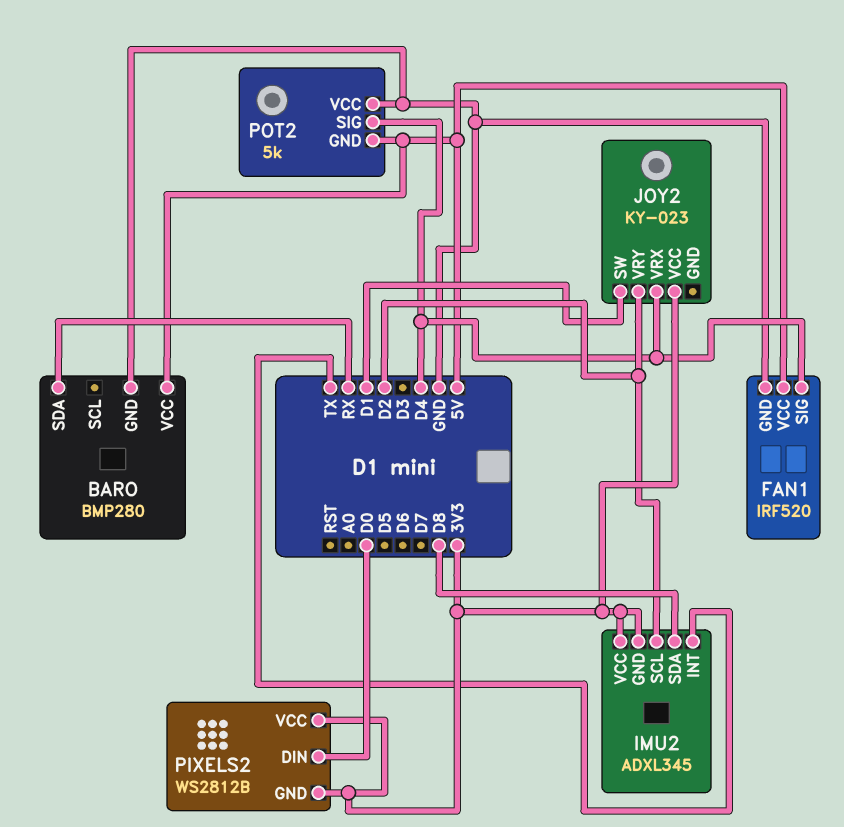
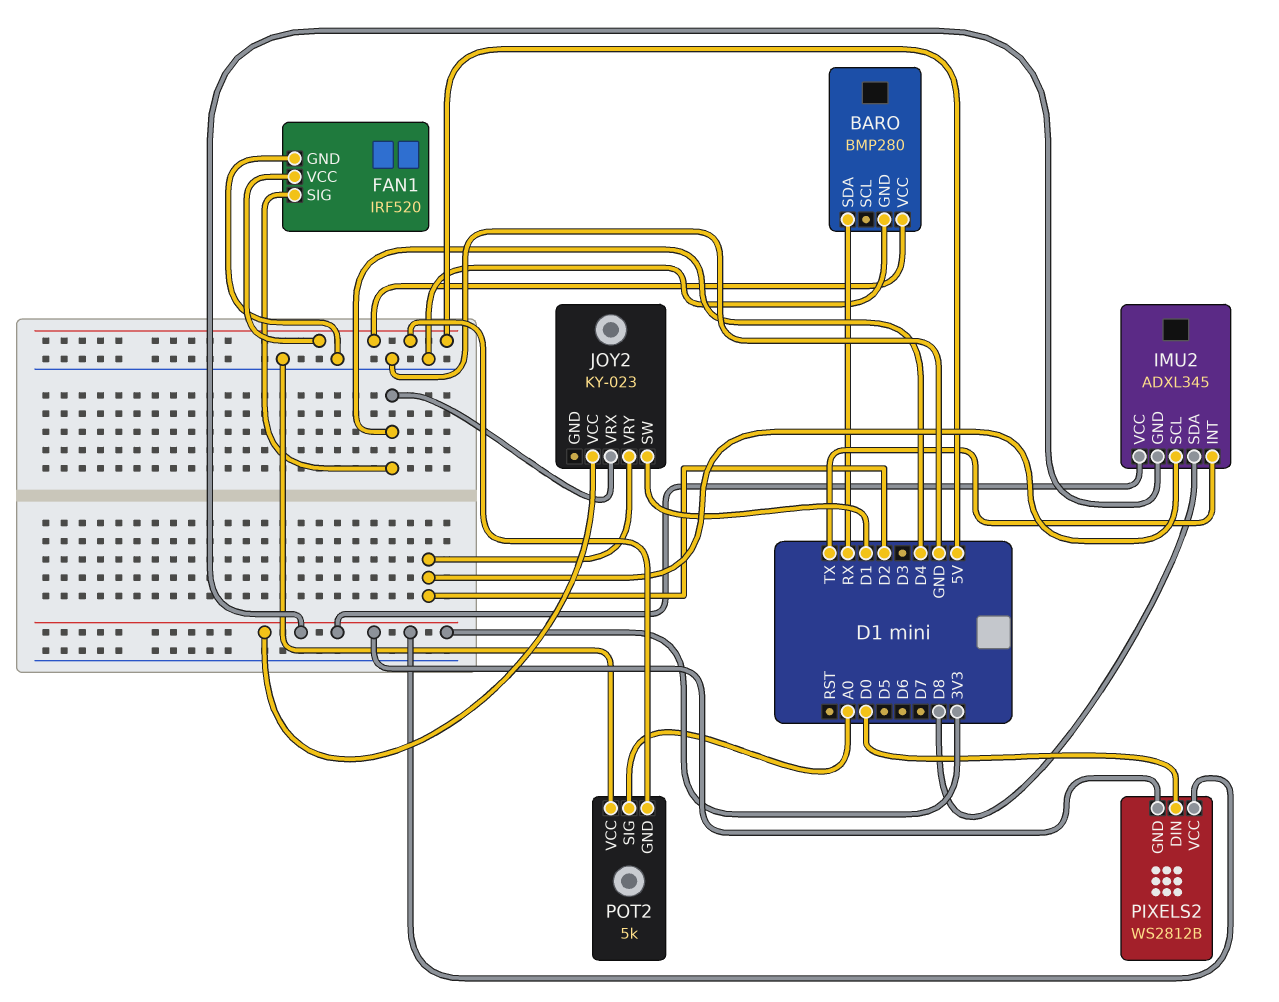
POT2 pin SIG: D4 -> A0

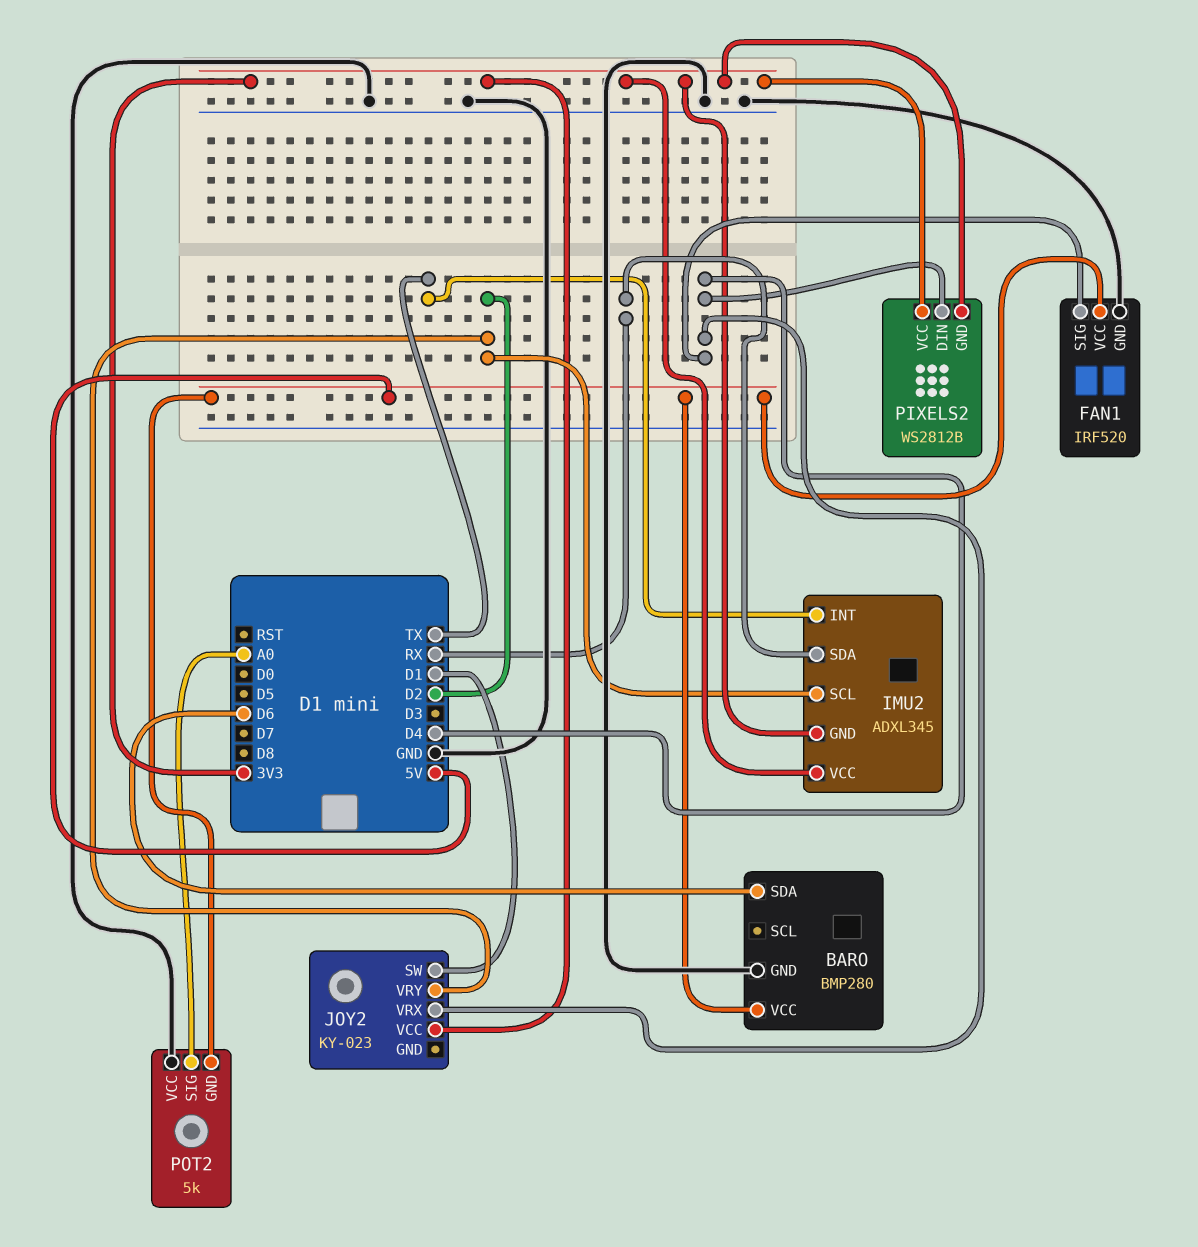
BARO pin SDA: RX -> D6
IMU2 pin SDA: D8 -> RX
PIXELS2 pin DIN: D0 -> D4

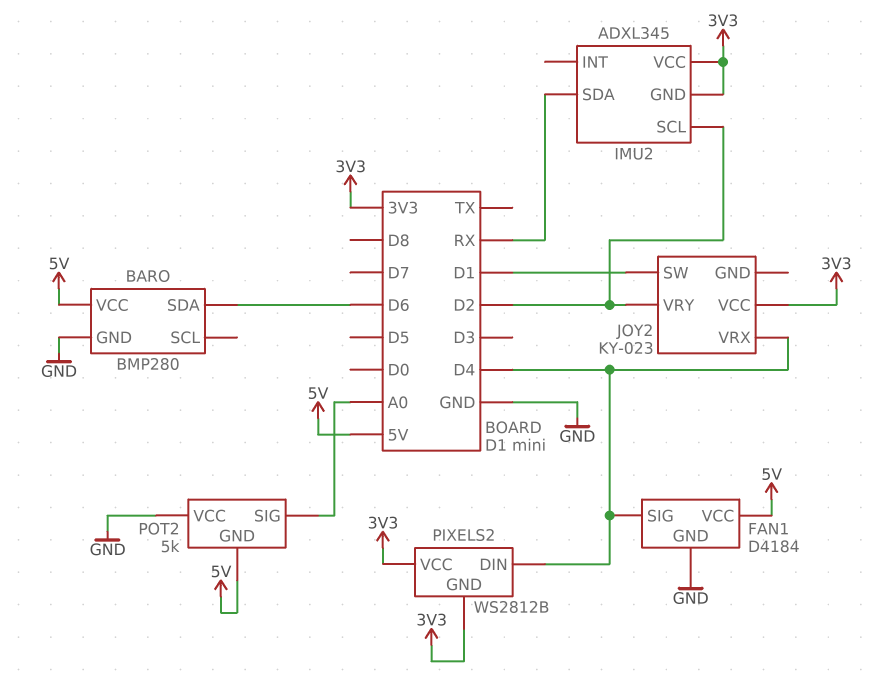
FAN1: IRF520 -> D4184
IMU2 pin INT: TX -> none

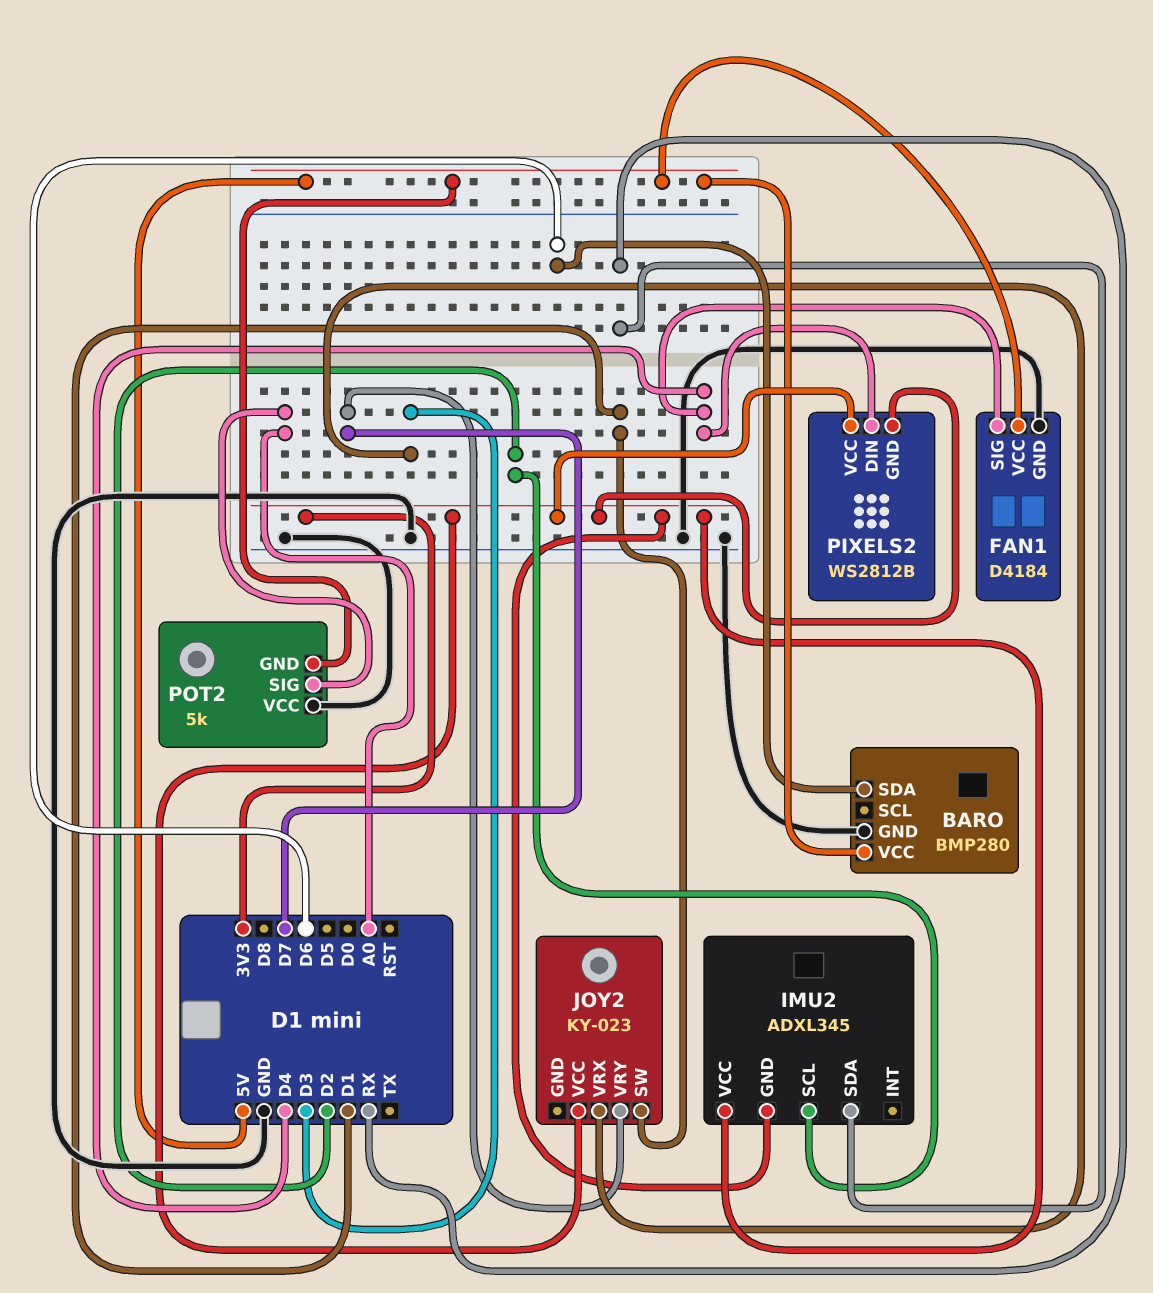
JOY2 pin VRX: D4 -> D3
JOY2 pin VRY: D2 -> D7

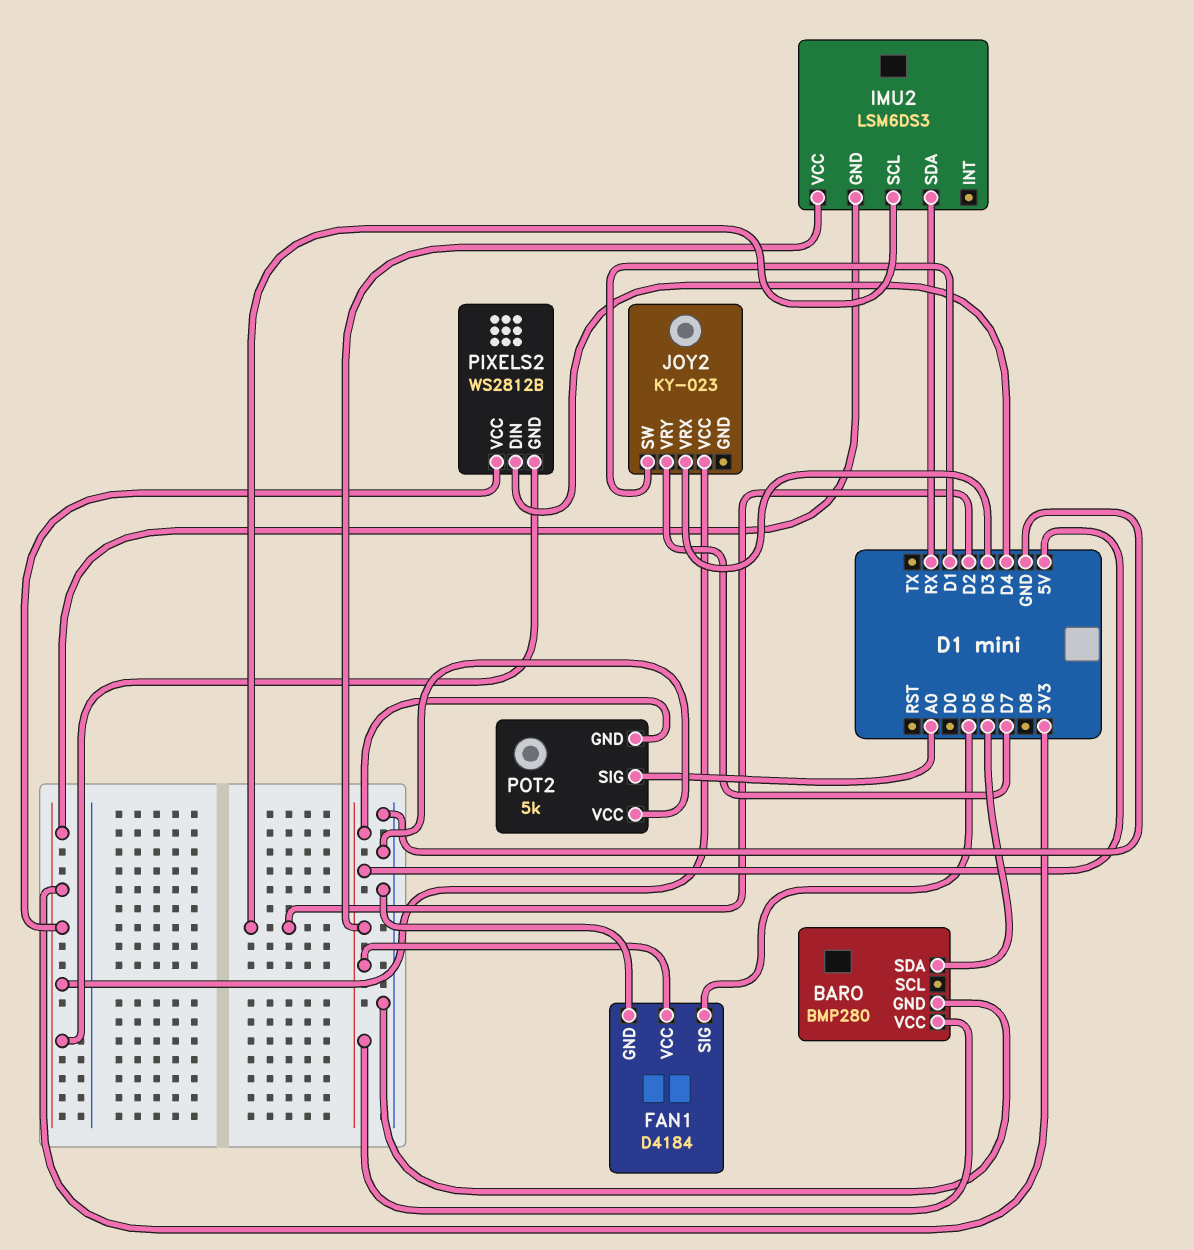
FAN1 pin SIG: D4 -> D5
IMU2: ADXL345 -> LSM6DS3
IMU2 pin VCC: 3V3 -> 5V

